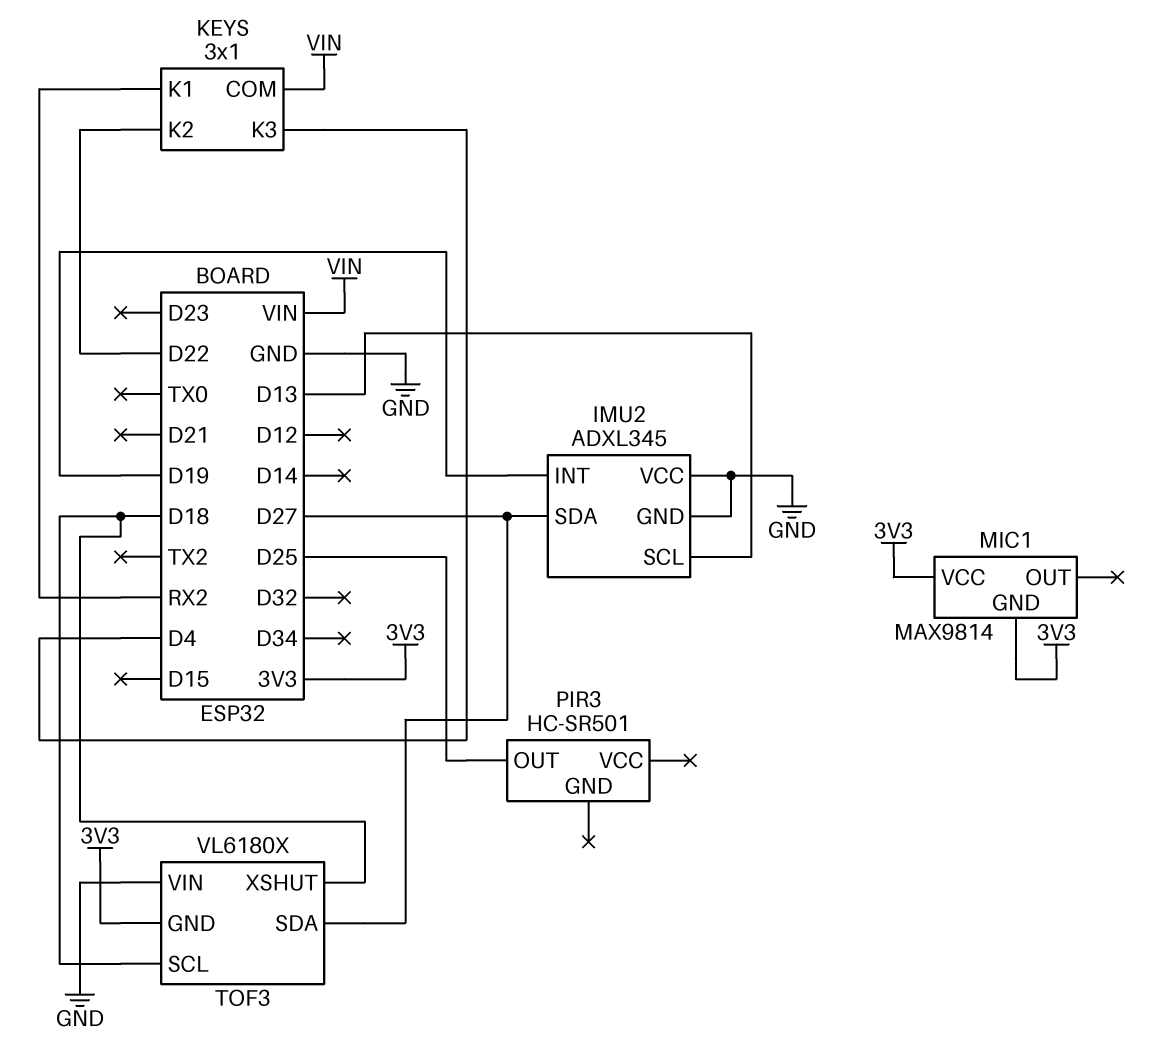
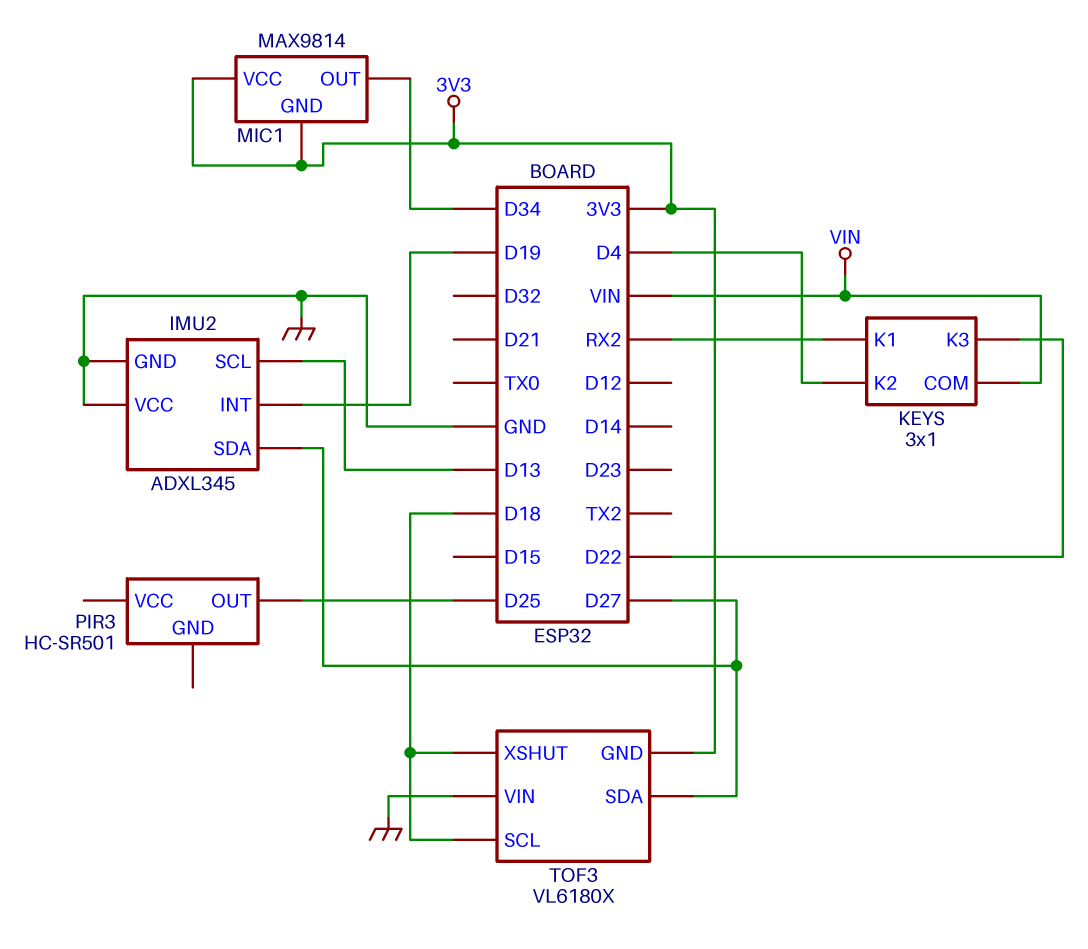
KEYS pin K2: D22 -> D4
KEYS pin K3: D4 -> D22
MIC1 pin OUT: none -> D34

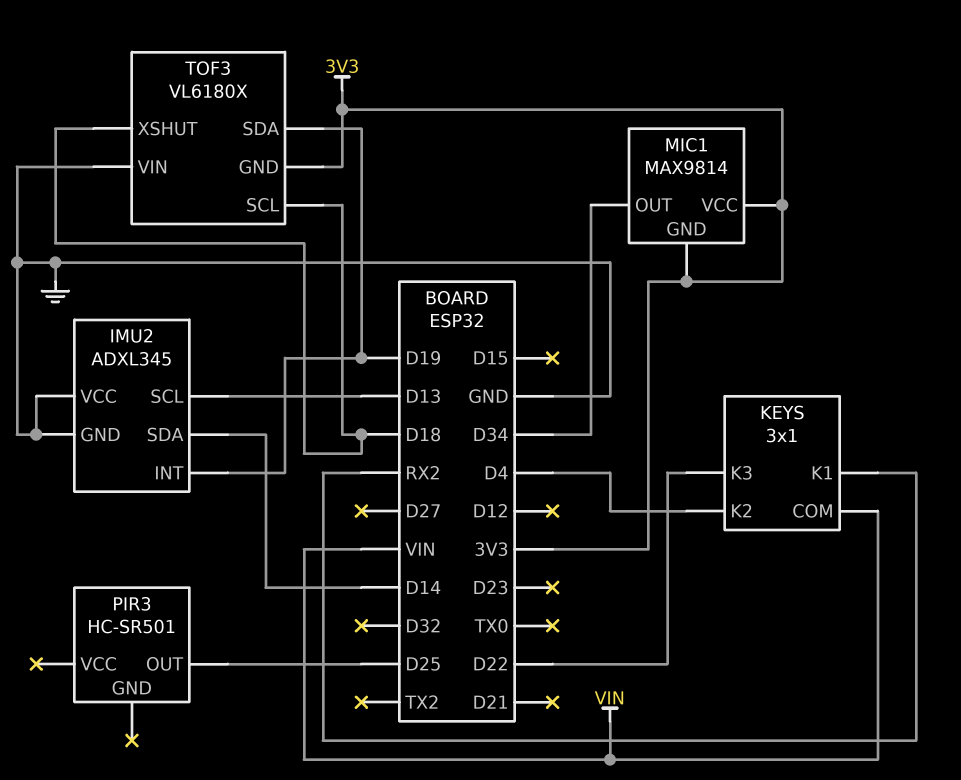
IMU2 pin SDA: D27 -> D14
TOF3 pin SDA: D27 -> D19

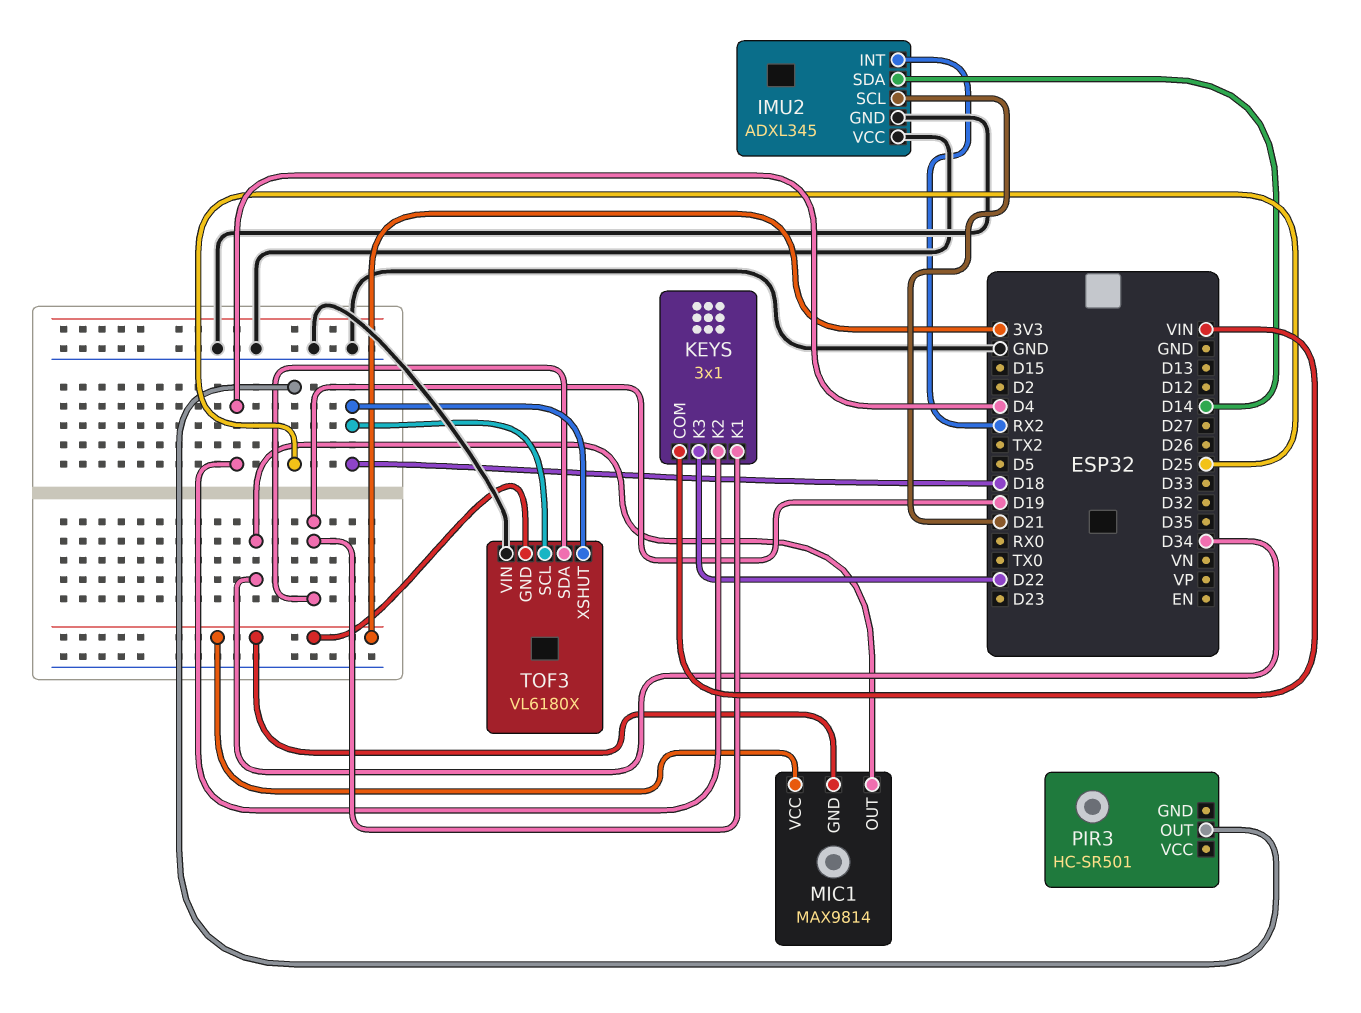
IMU2 pin INT: D19 -> RX2
IMU2 pin SCL: D13 -> D21
KEYS pin K1: RX2 -> D19

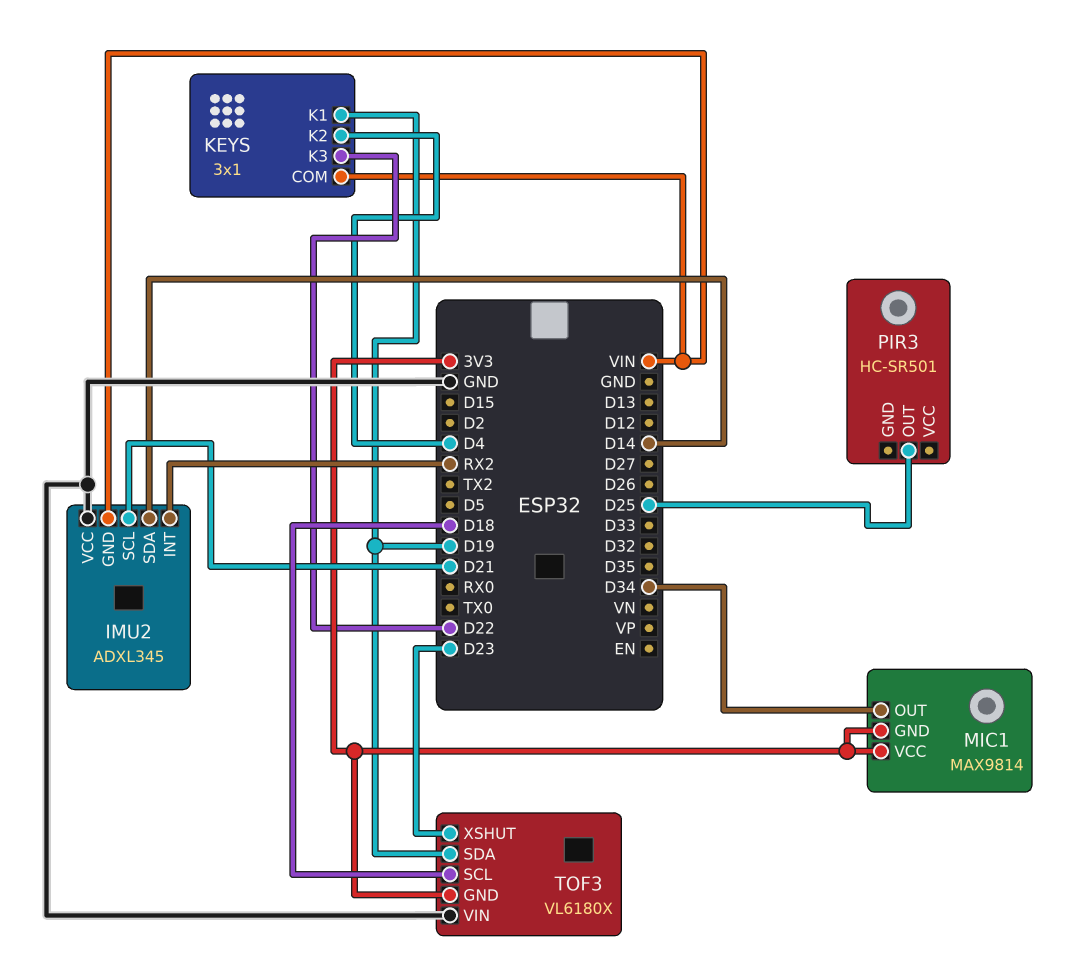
IMU2 pin GND: GND -> VIN
TOF3 pin XSHUT: D18 -> D23

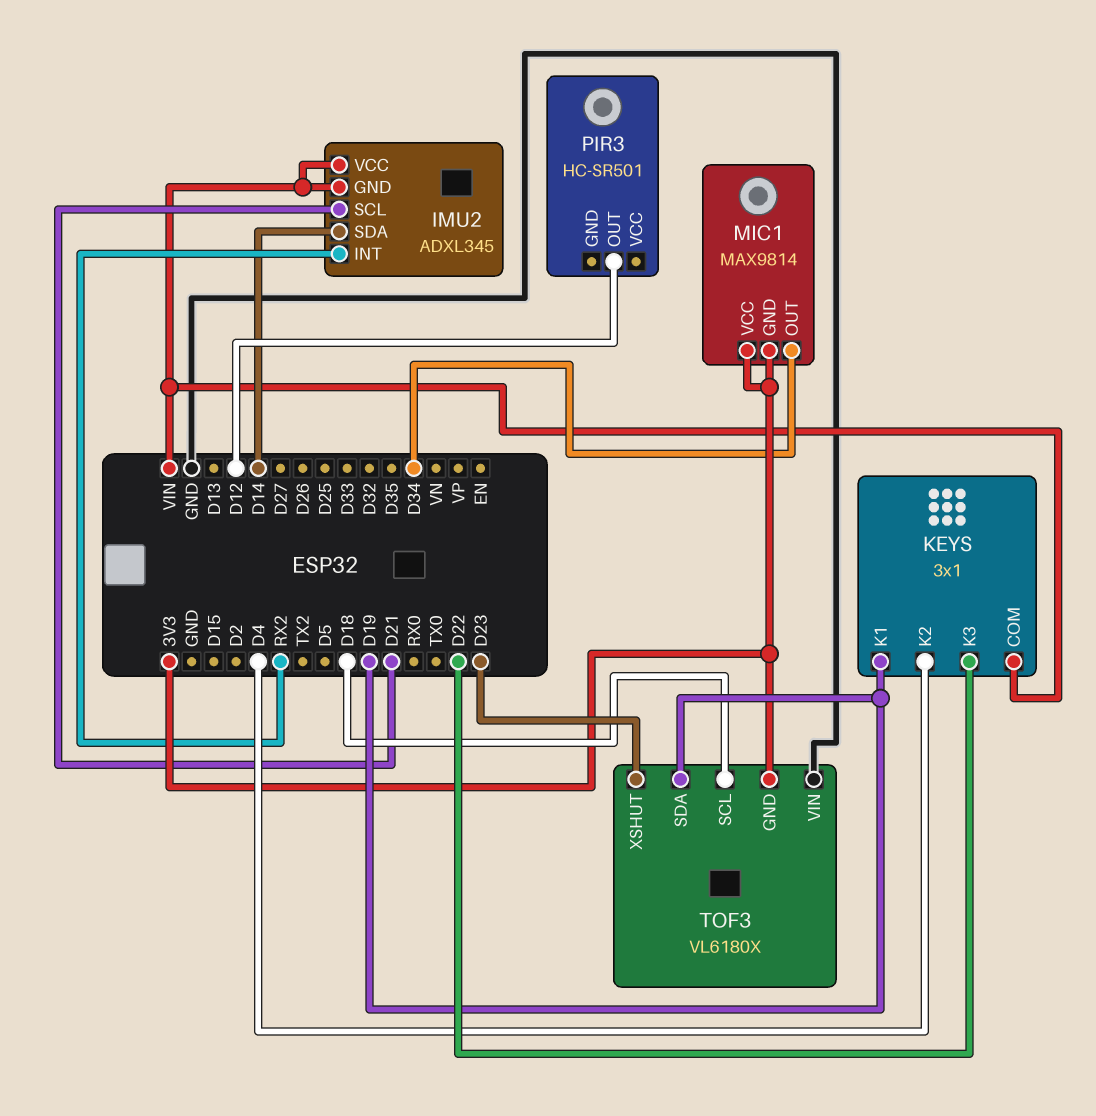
IMU2 pin VCC: GND -> VIN
PIR3 pin OUT: D25 -> D12

